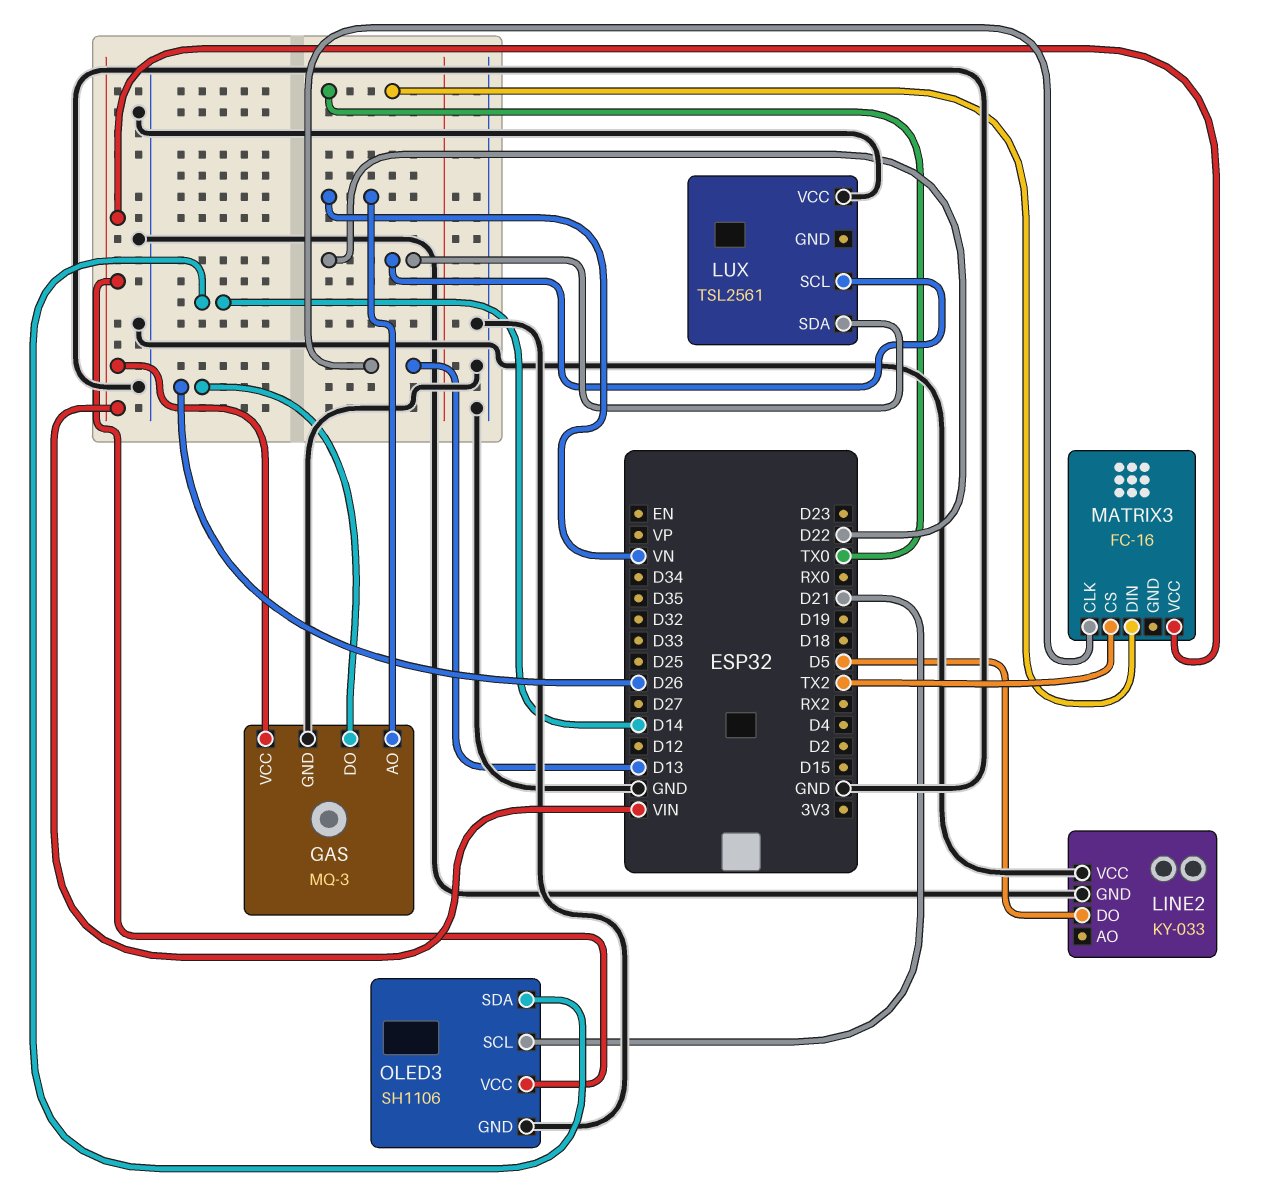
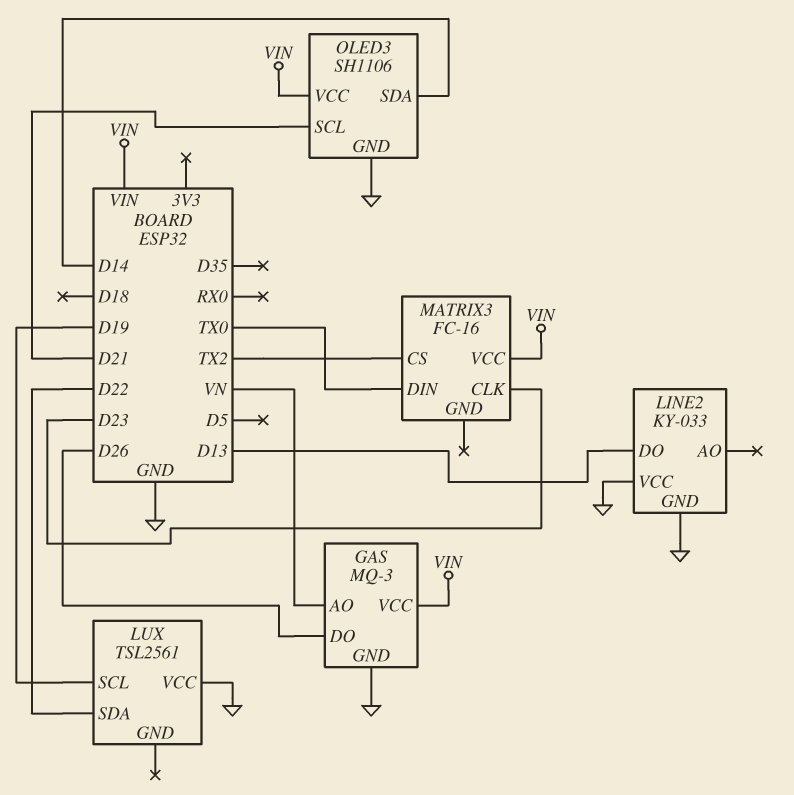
LINE2 pin DO: D5 -> D13
LUX pin SCL: D22 -> D19
MATRIX3 pin CLK: D13 -> D23

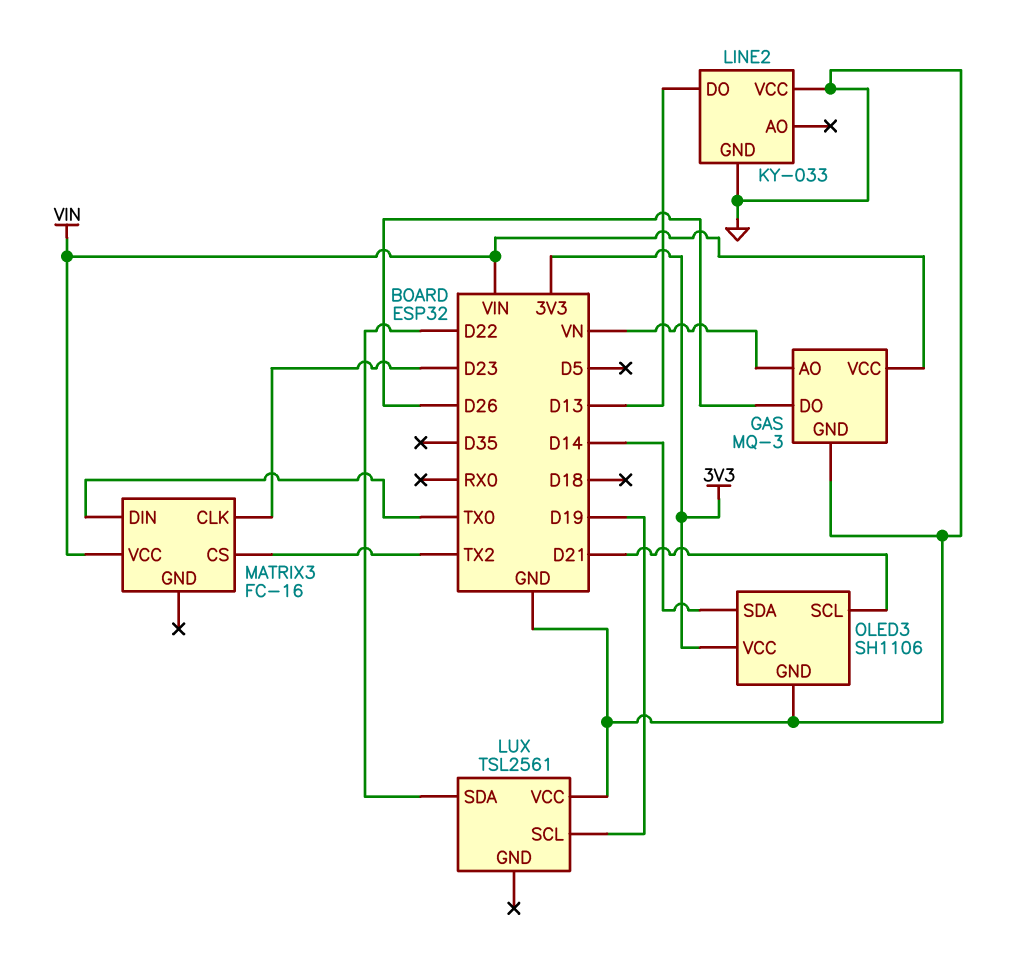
OLED3 pin VCC: VIN -> 3V3

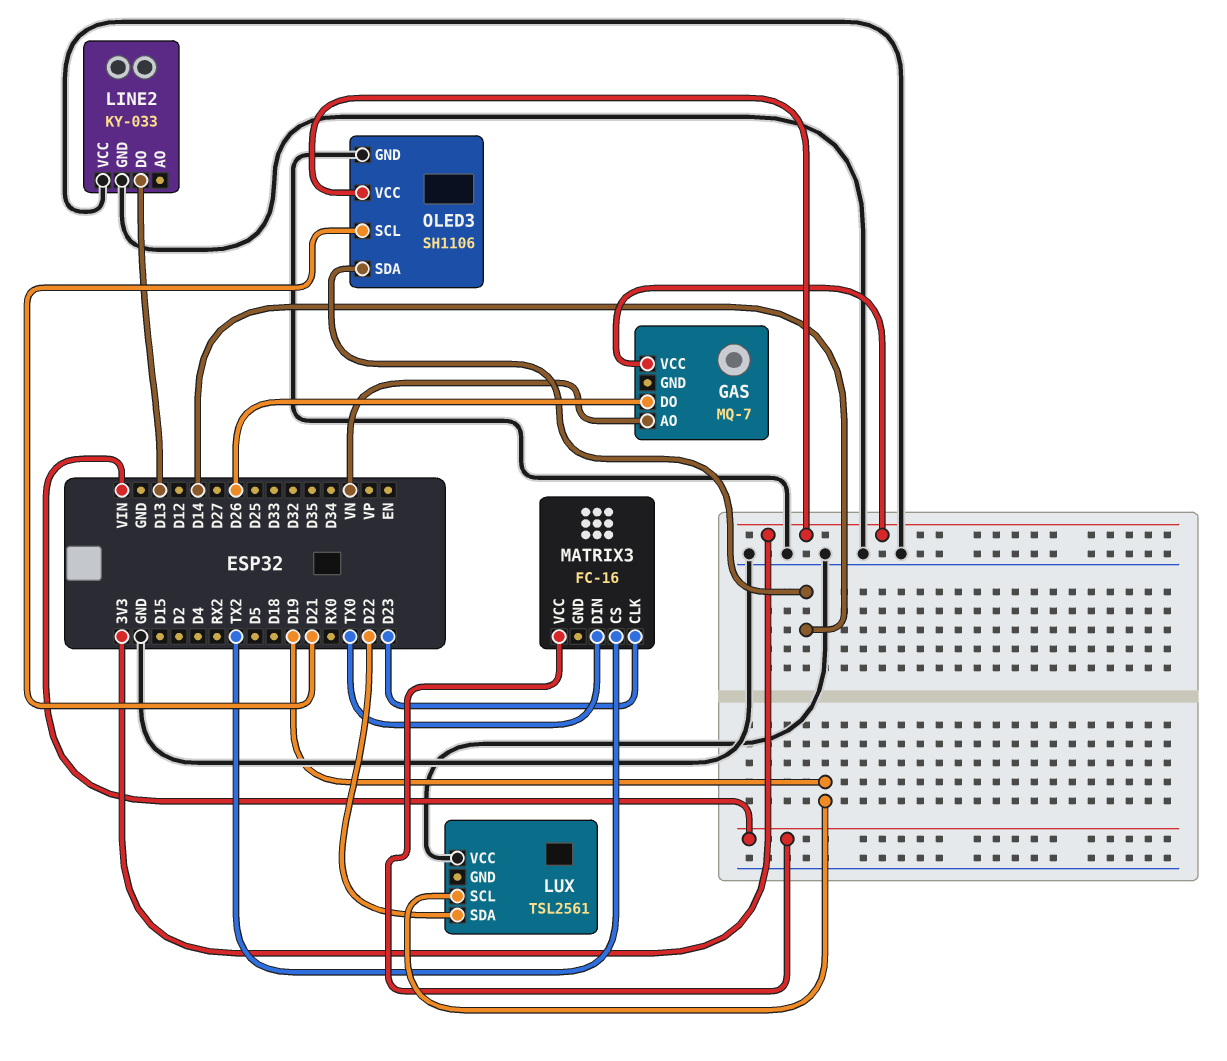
GAS: MQ-3 -> MQ-7
GAS pin GND: GND -> none
GAS pin VCC: VIN -> 3V3

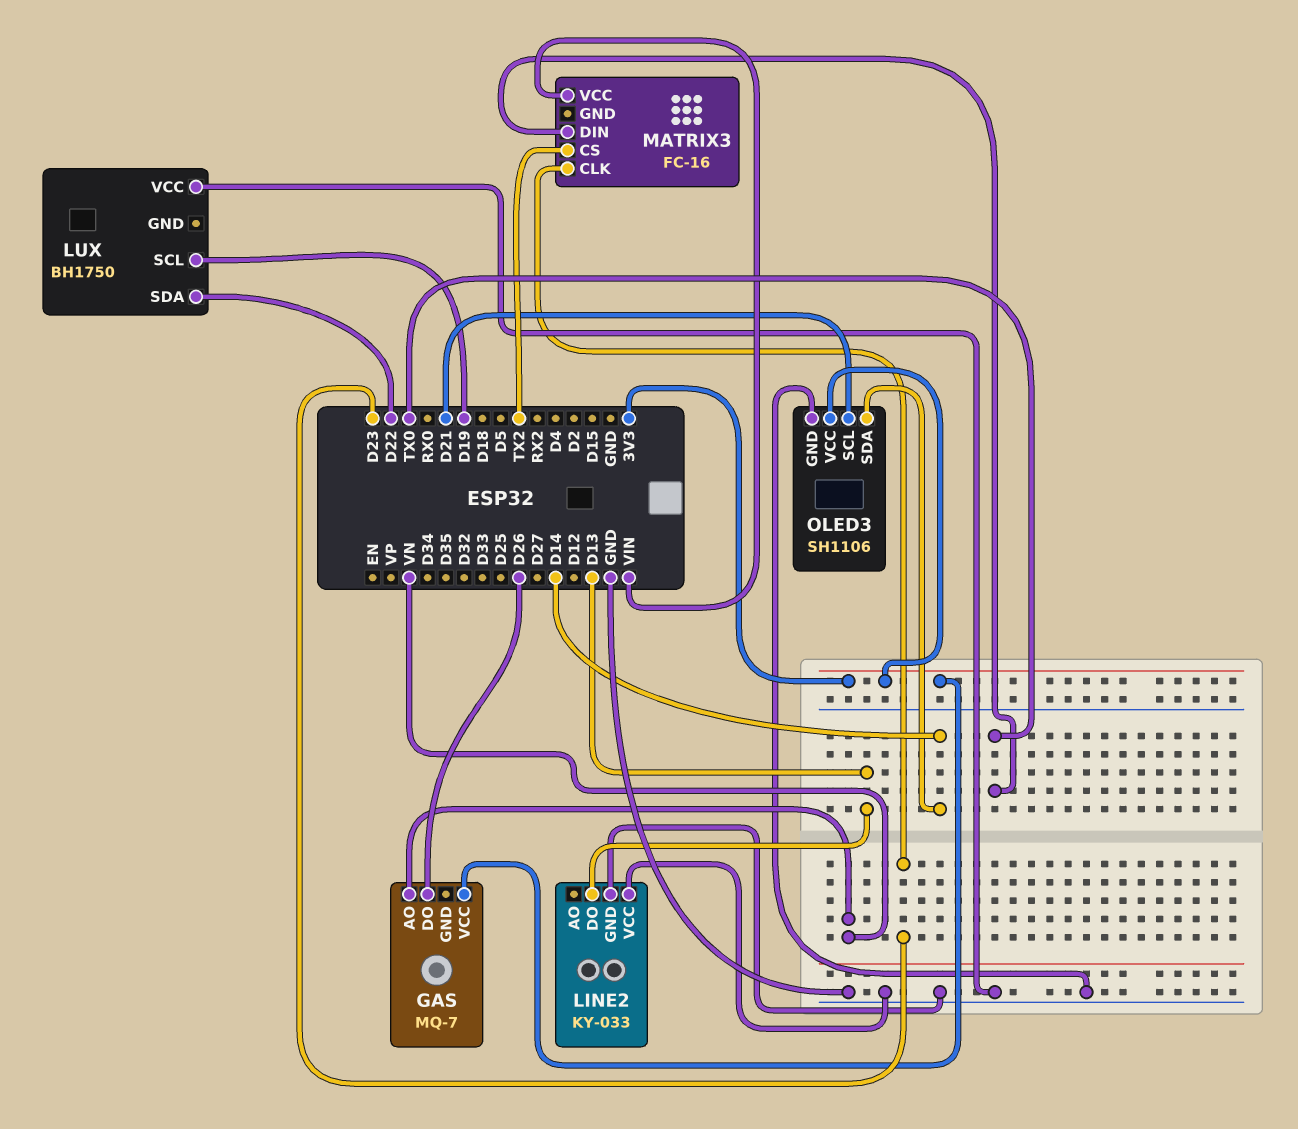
LUX: TSL2561 -> BH1750

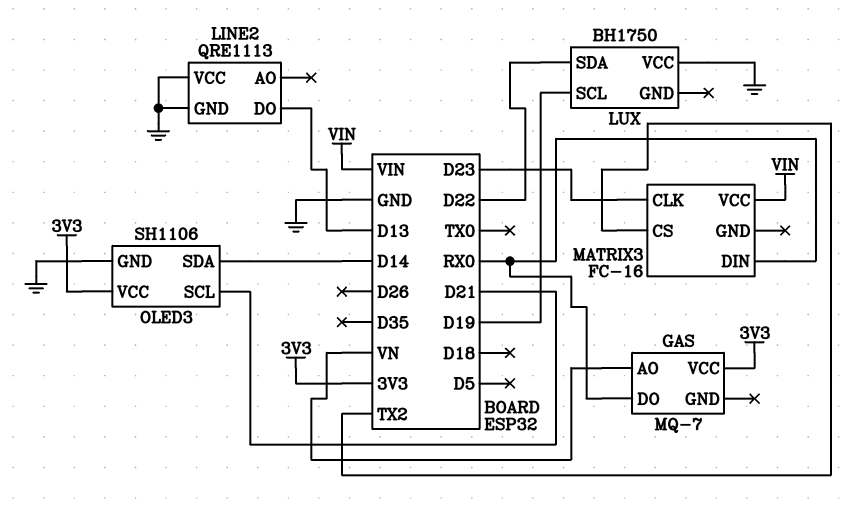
GAS pin DO: D26 -> RX0
LINE2: KY-033 -> QRE1113
MATRIX3 pin DIN: TX0 -> RX0

